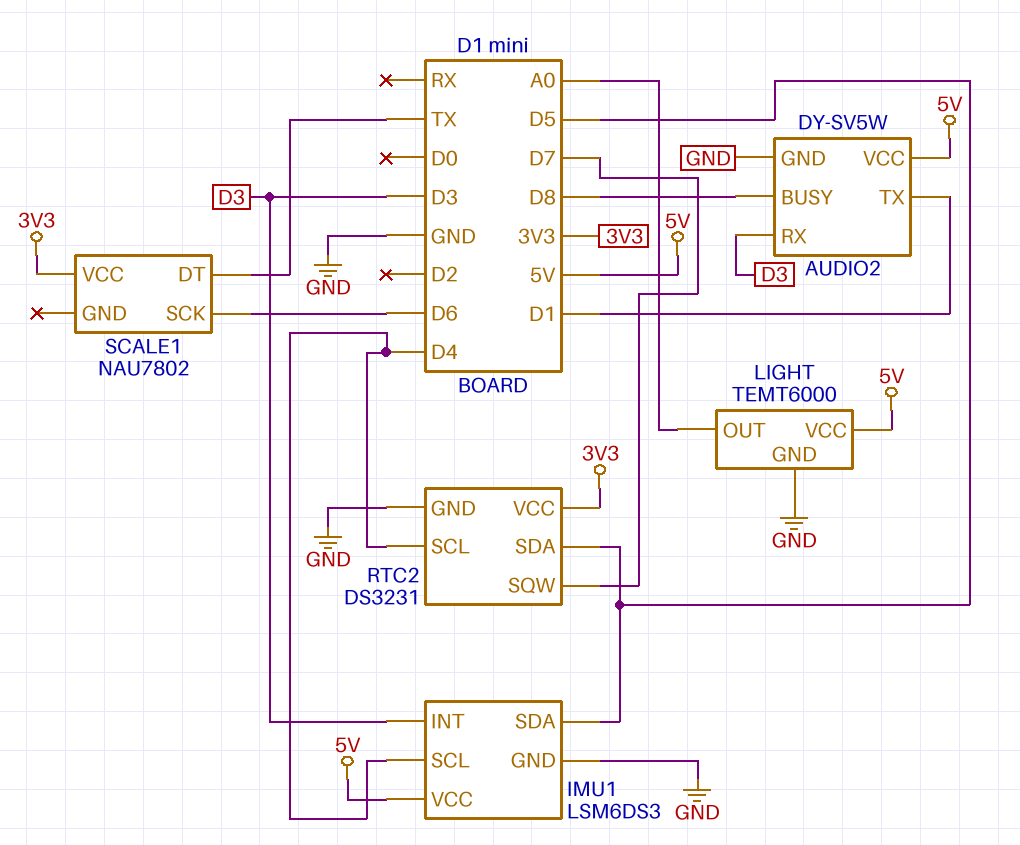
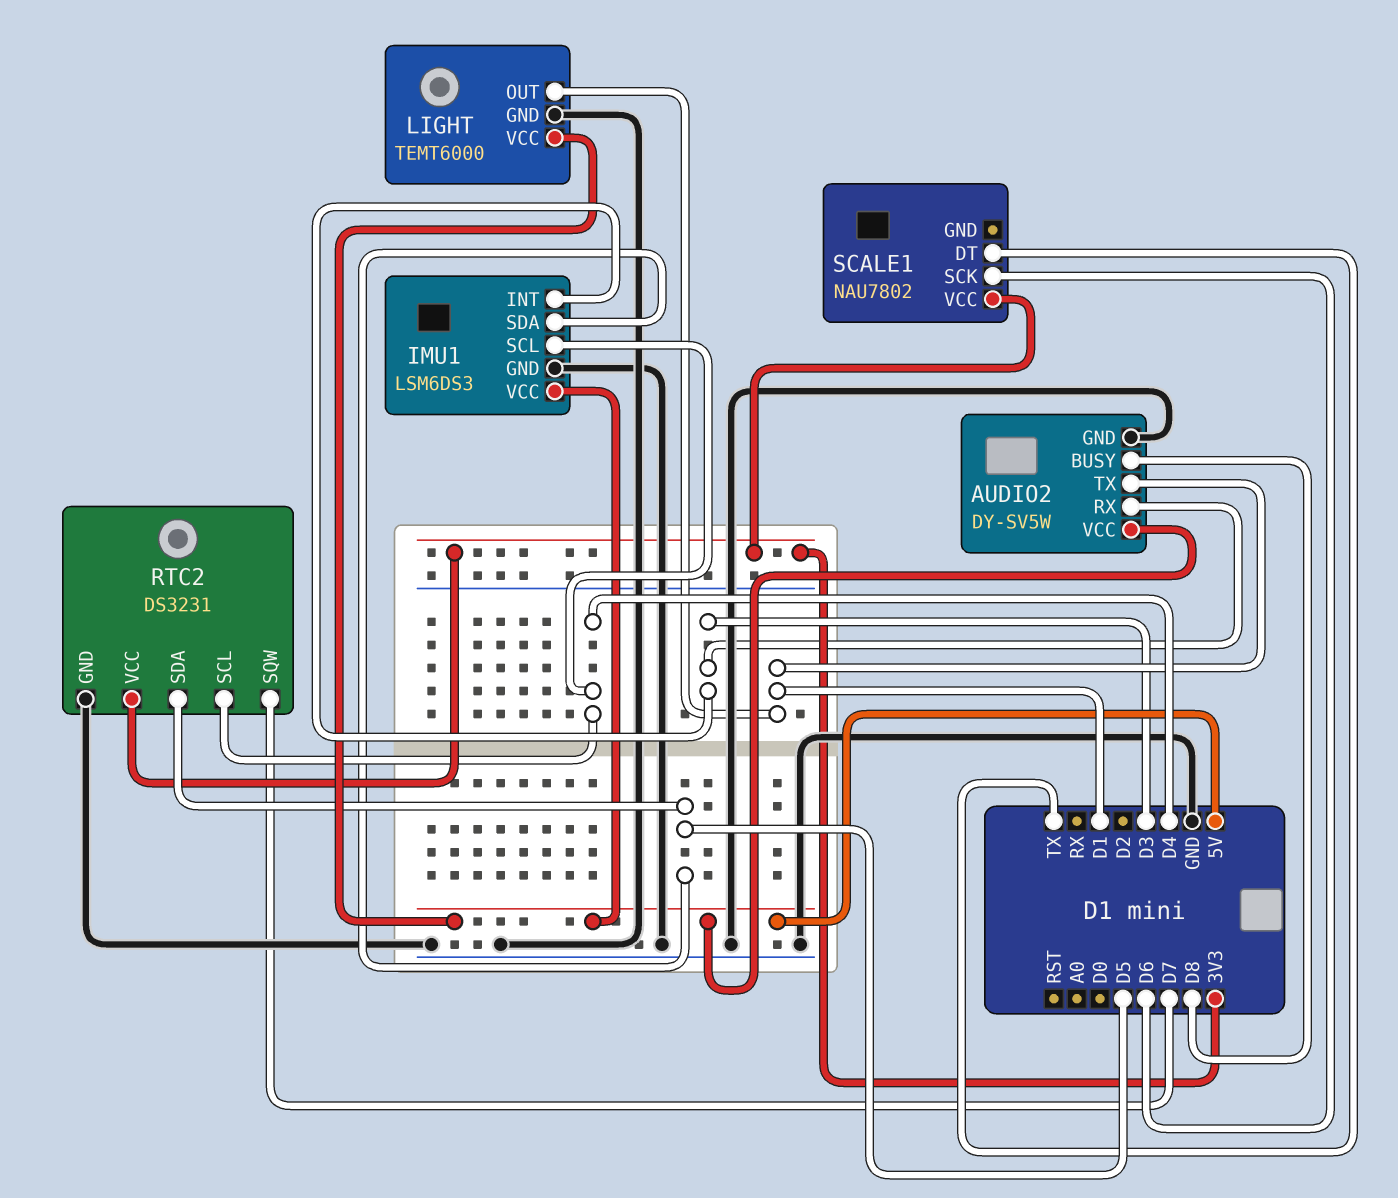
LIGHT pin OUT: A0 -> D1

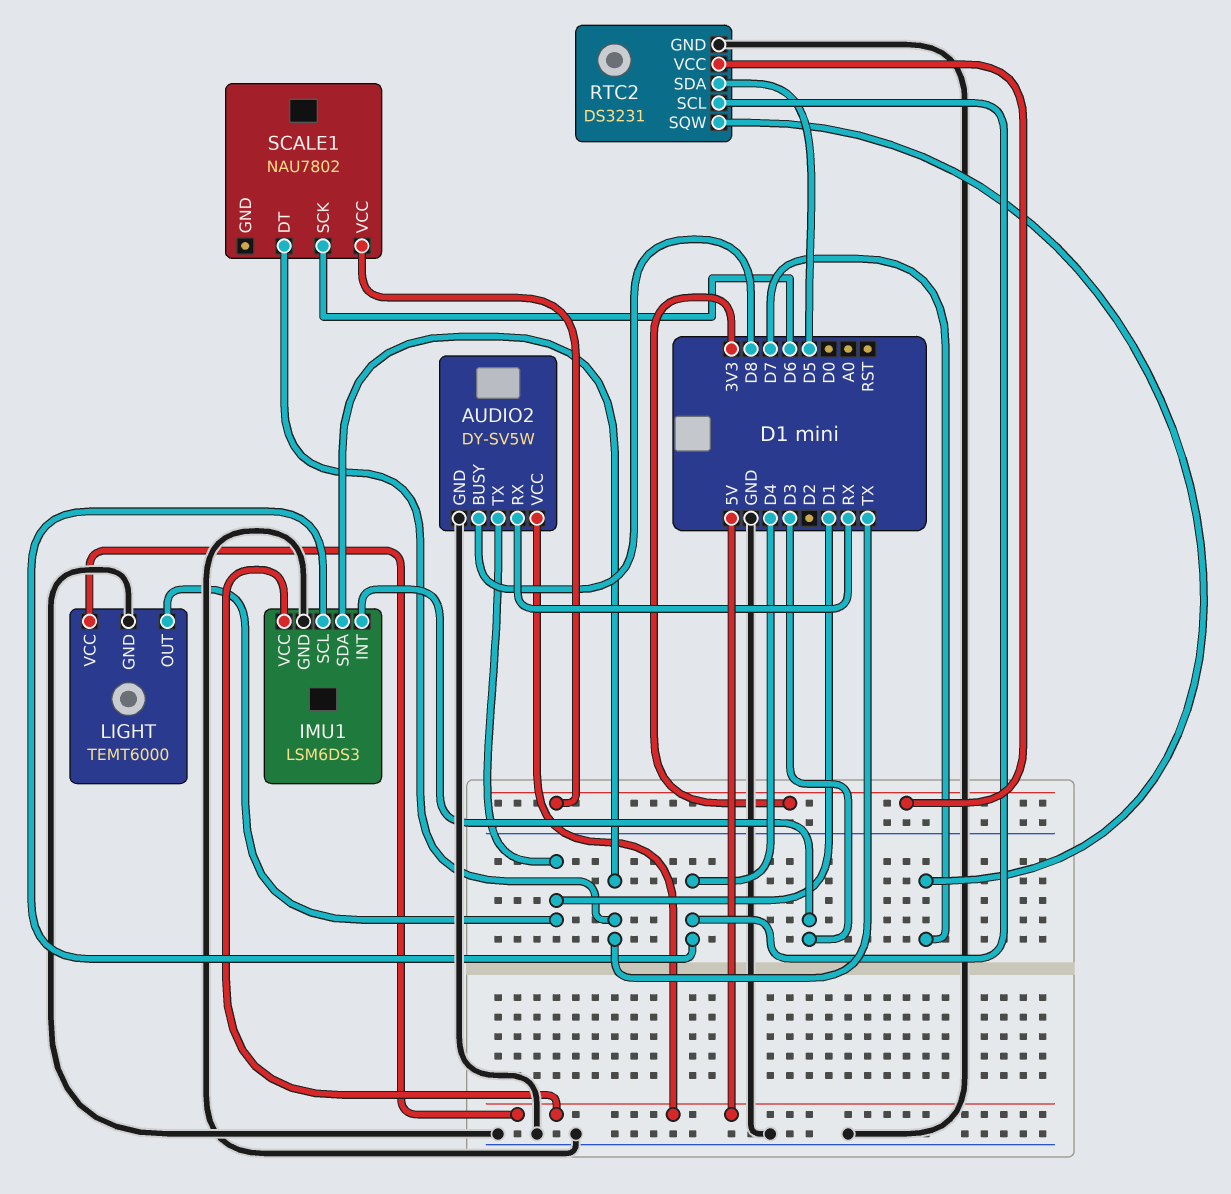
AUDIO2 pin RX: D3 -> RX
IMU1 pin SDA: D5 -> TX

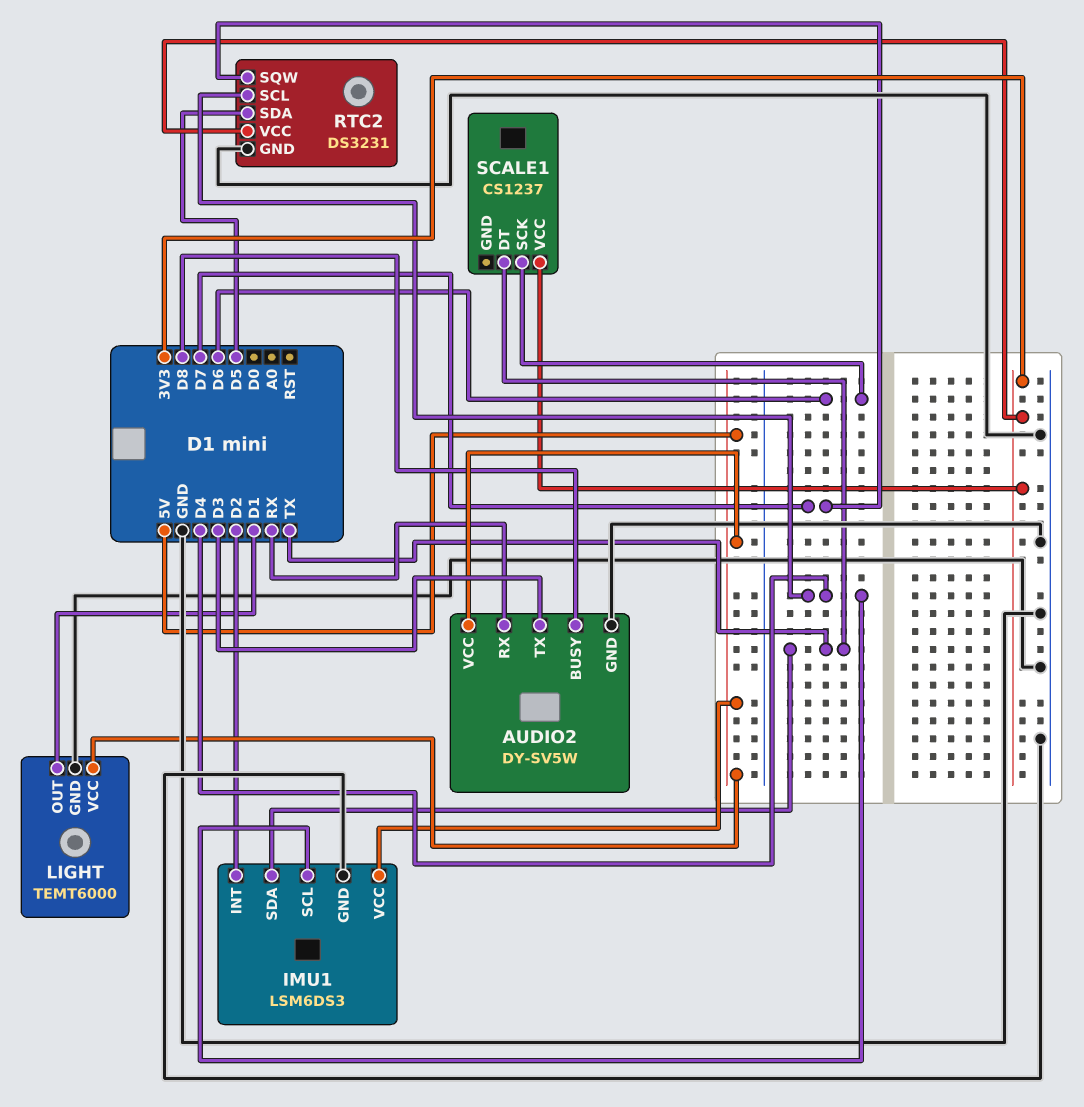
AUDIO2 pin TX: D1 -> D3
IMU1 pin INT: D3 -> D2
SCALE1: NAU7802 -> CS1237

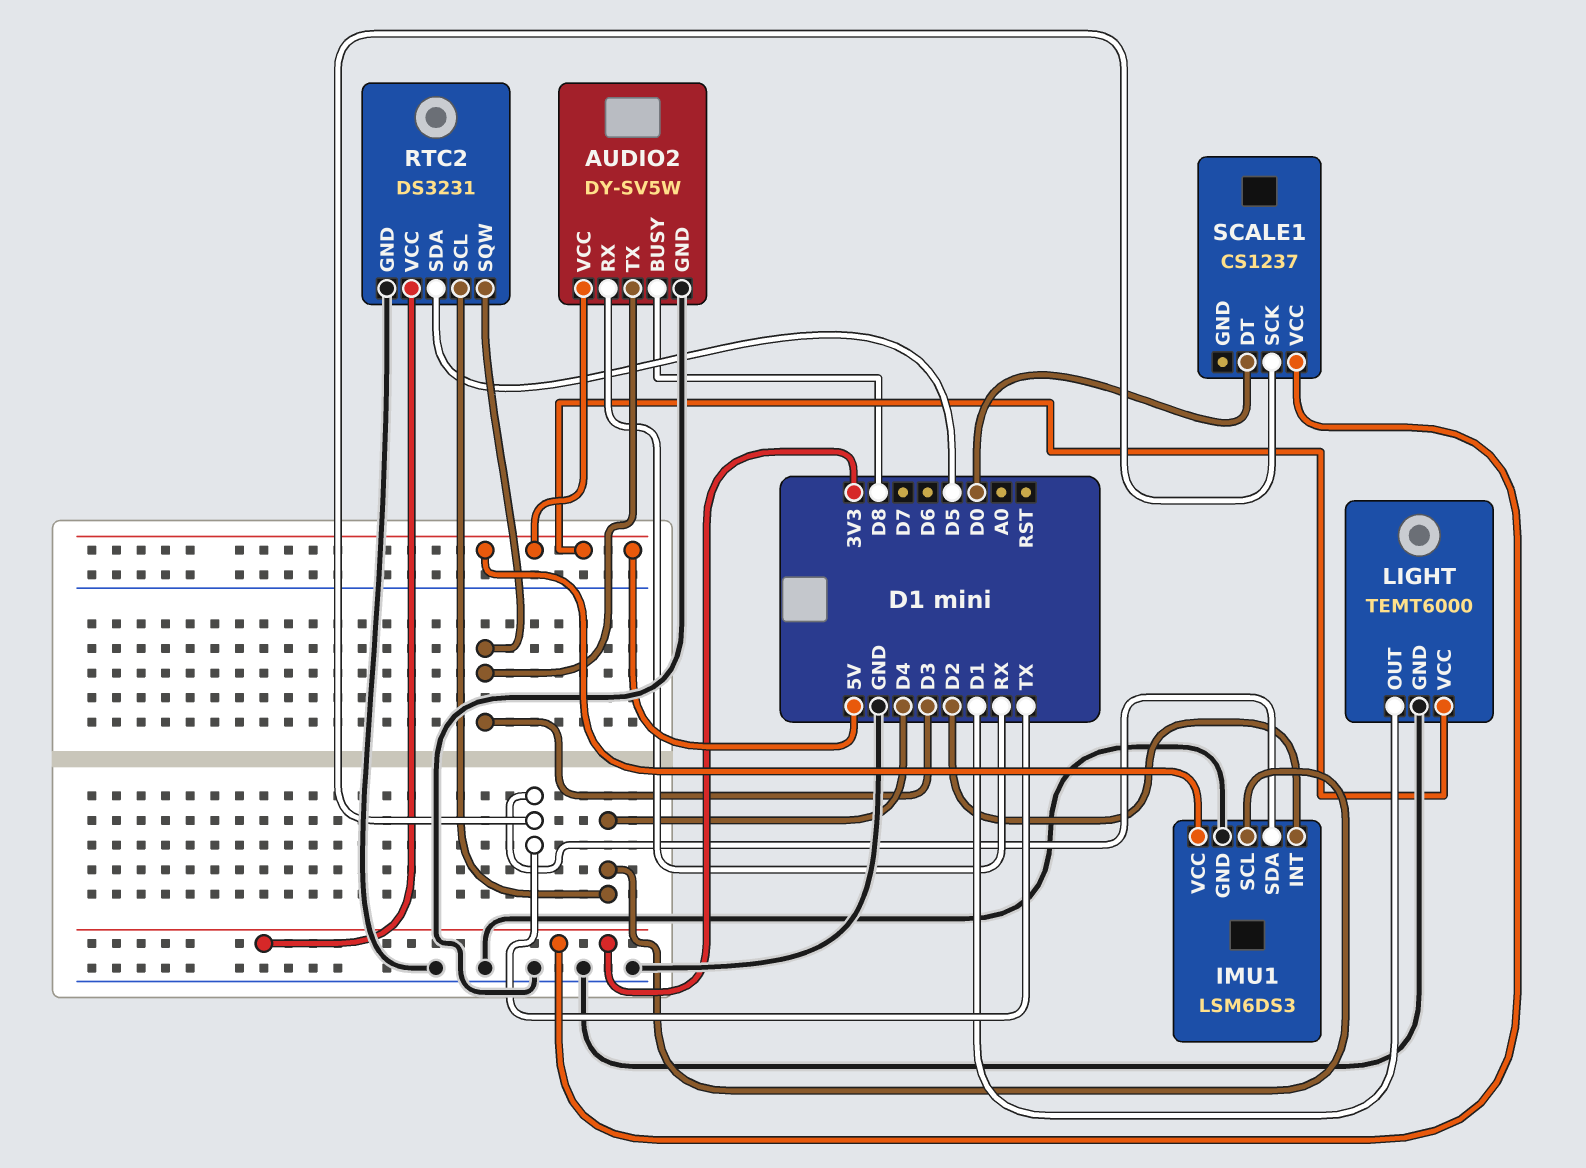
RTC2 pin SQW: D7 -> D3
SCALE1 pin DT: TX -> D0
SCALE1 pin SCK: D6 -> TX

